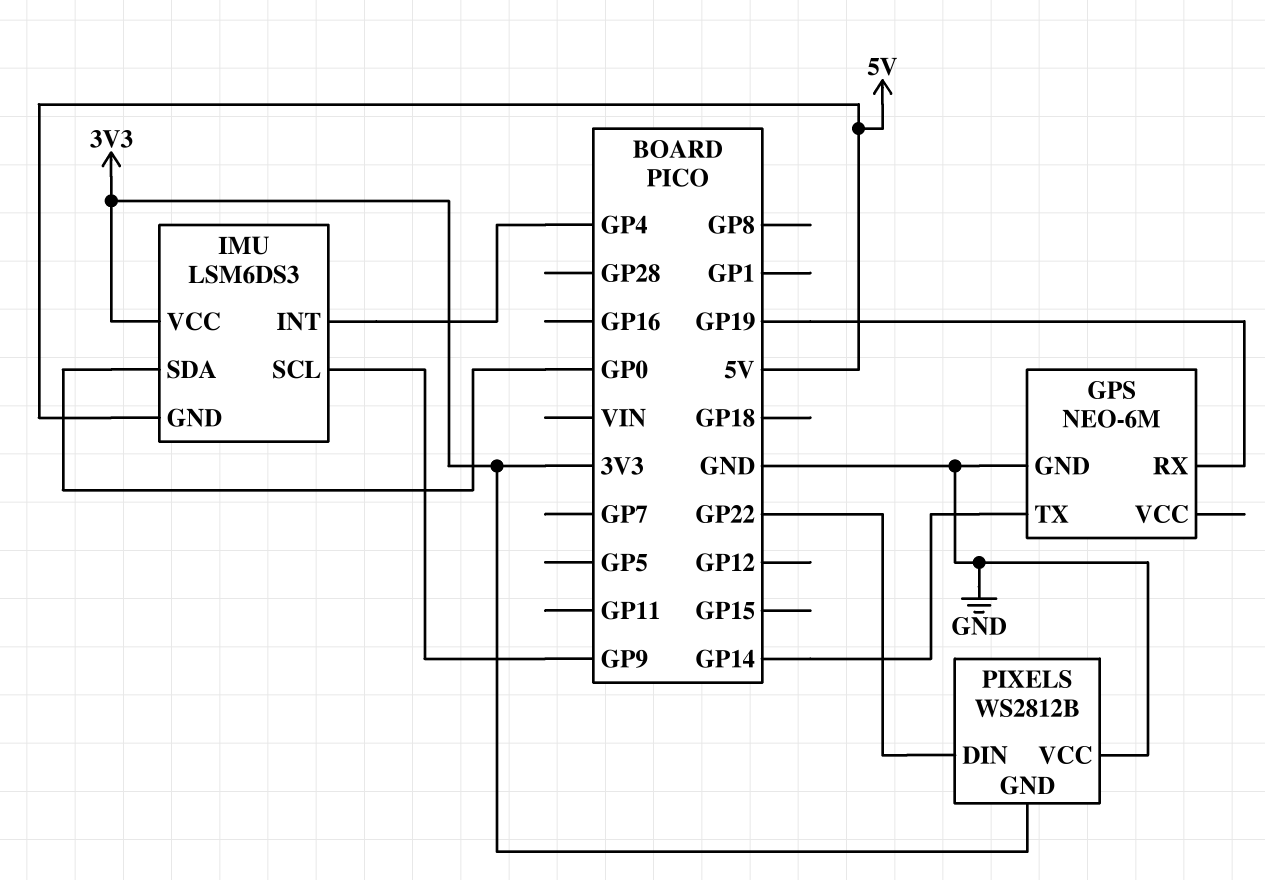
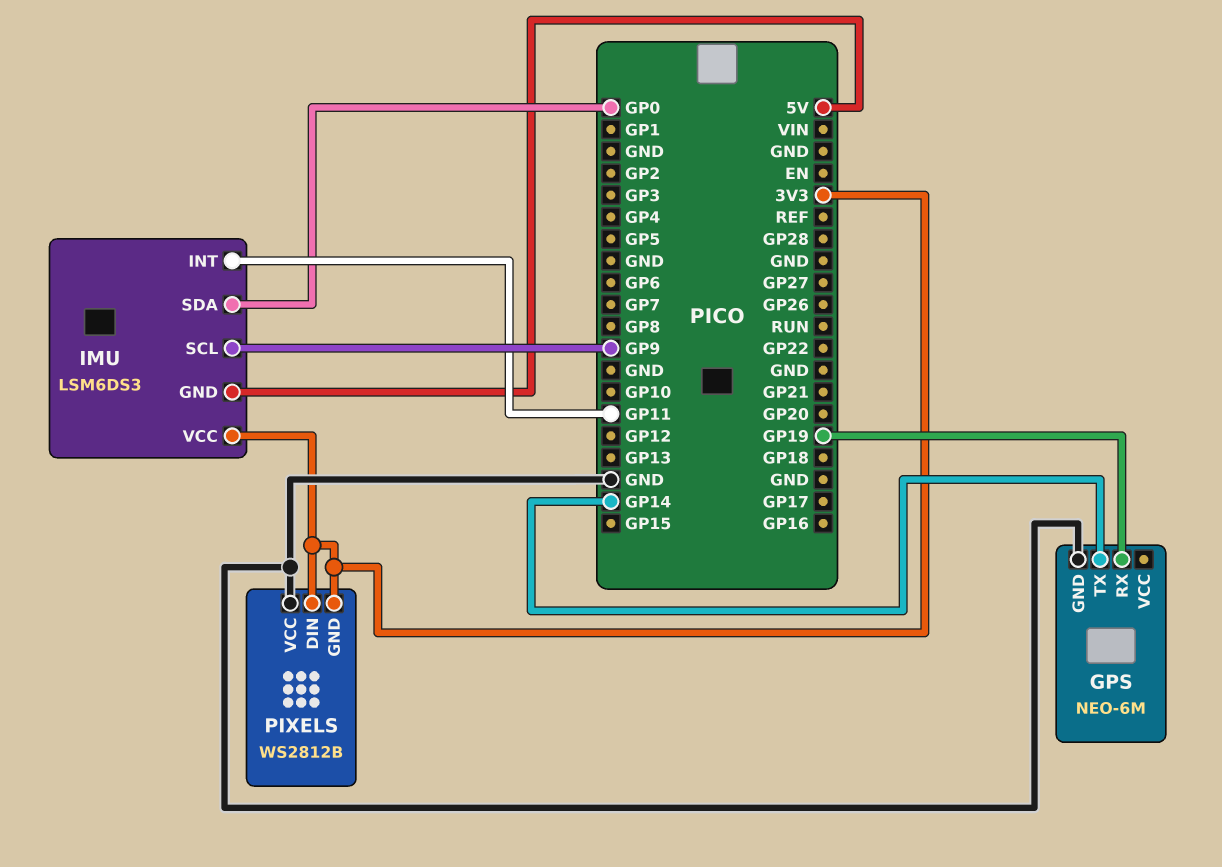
IMU pin INT: GP4 -> GP11
PIXELS pin DIN: GP22 -> 3V3

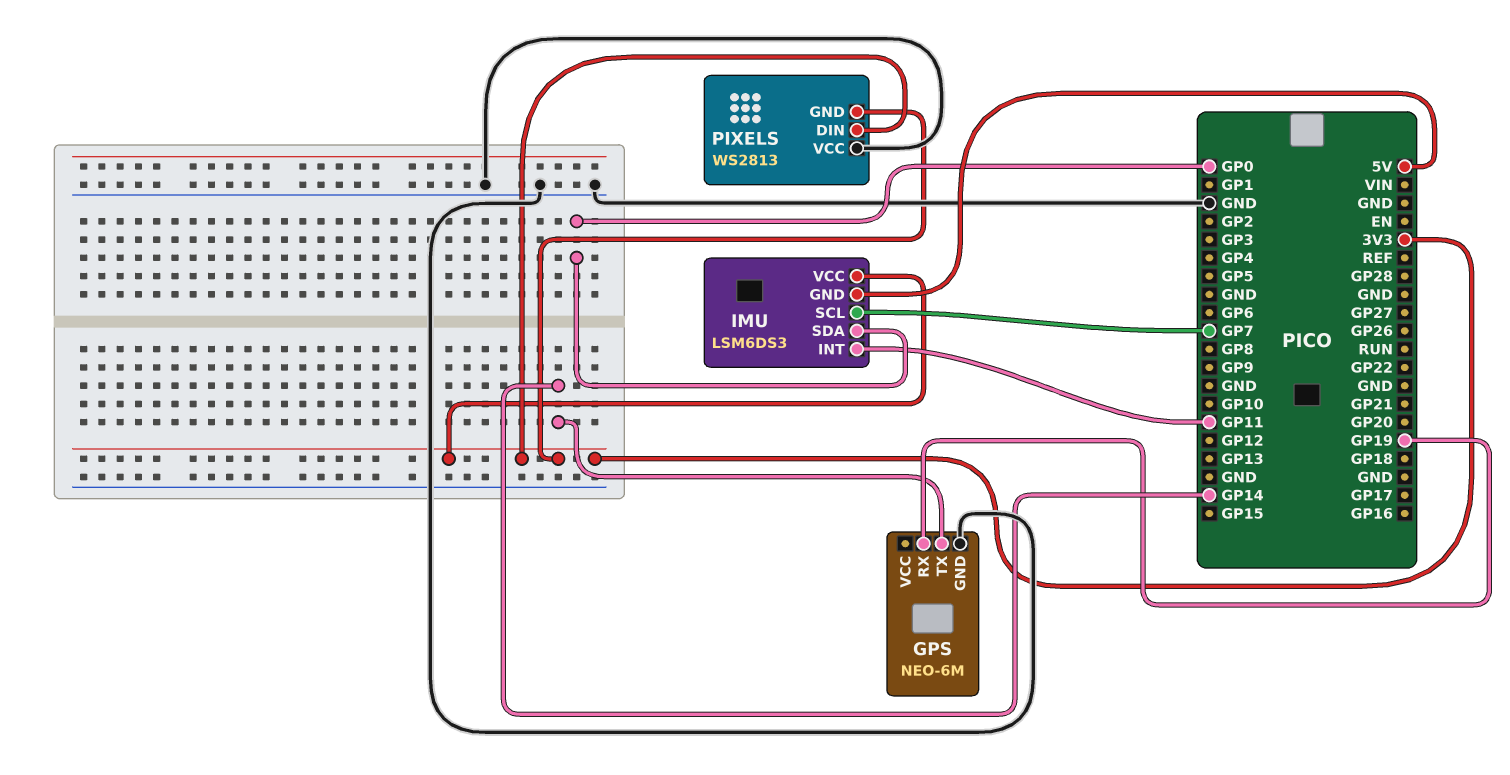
IMU pin SCL: GP9 -> GP7
PIXELS: WS2812B -> WS2813

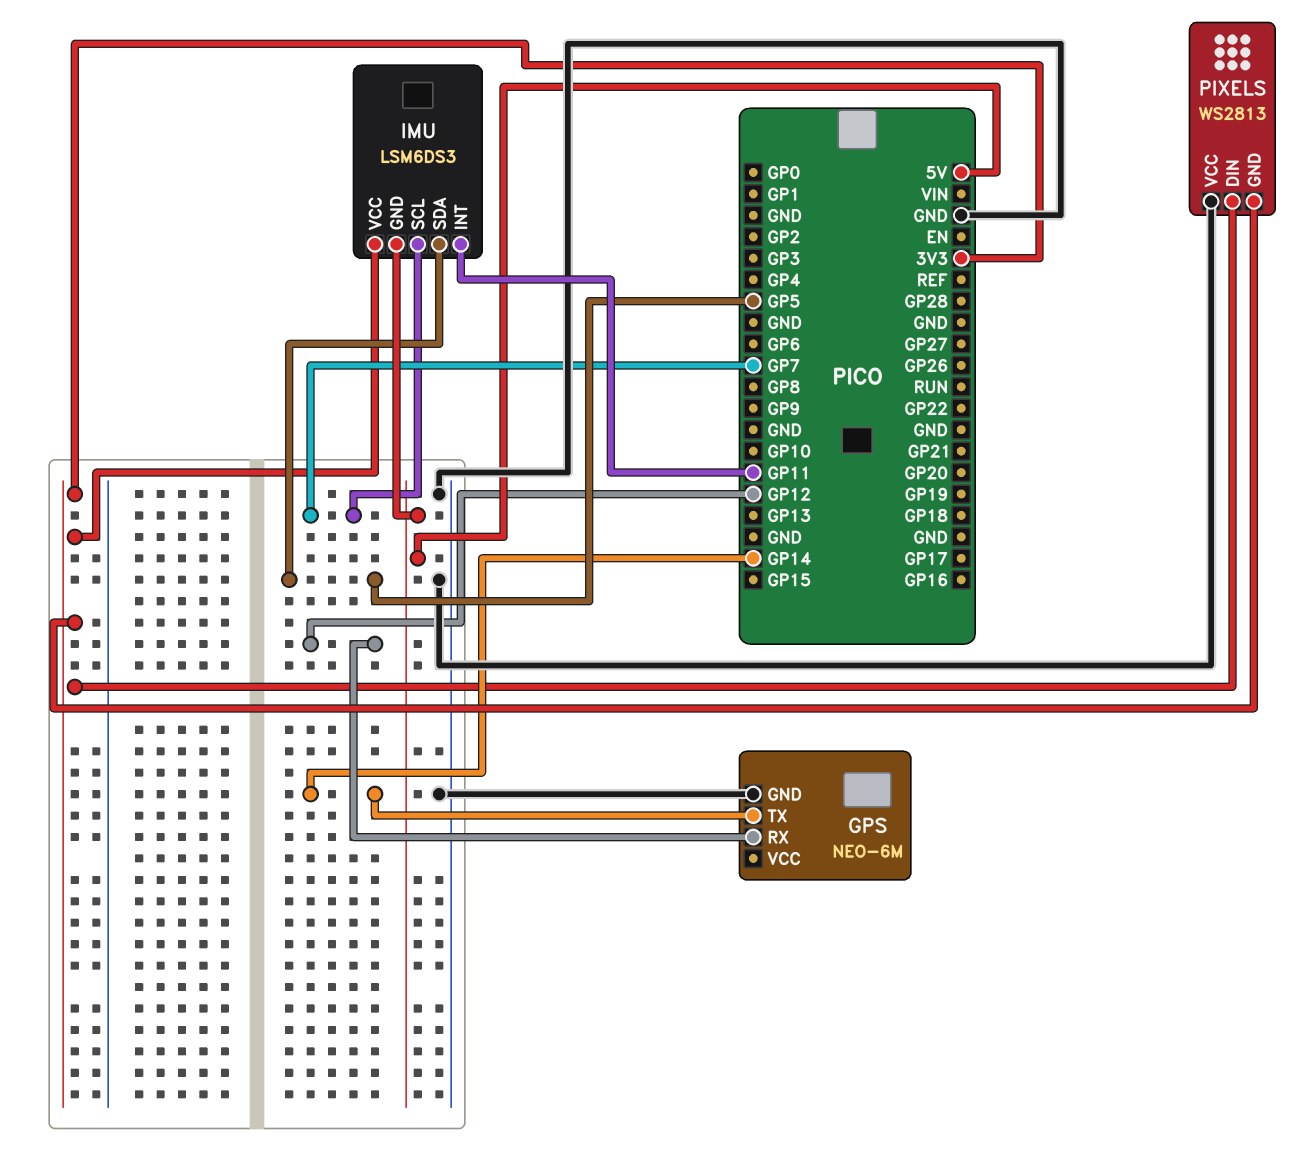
GPS pin RX: GP19 -> GP12
IMU pin SDA: GP0 -> GP5

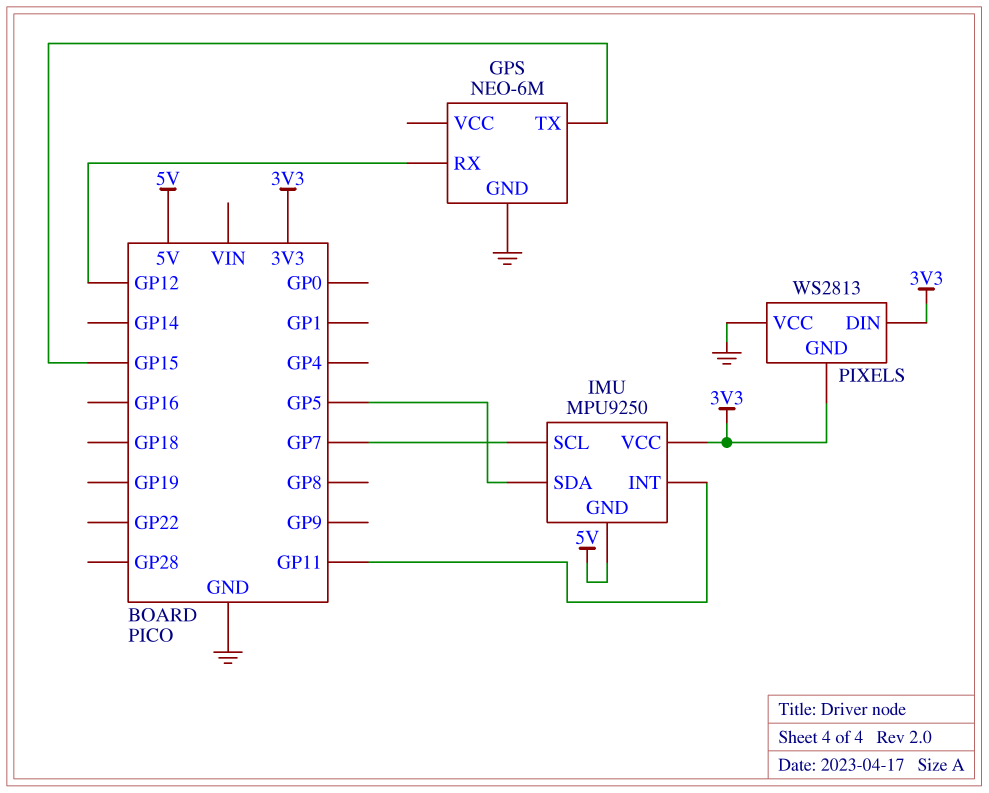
GPS pin TX: GP14 -> GP15
IMU: LSM6DS3 -> MPU9250

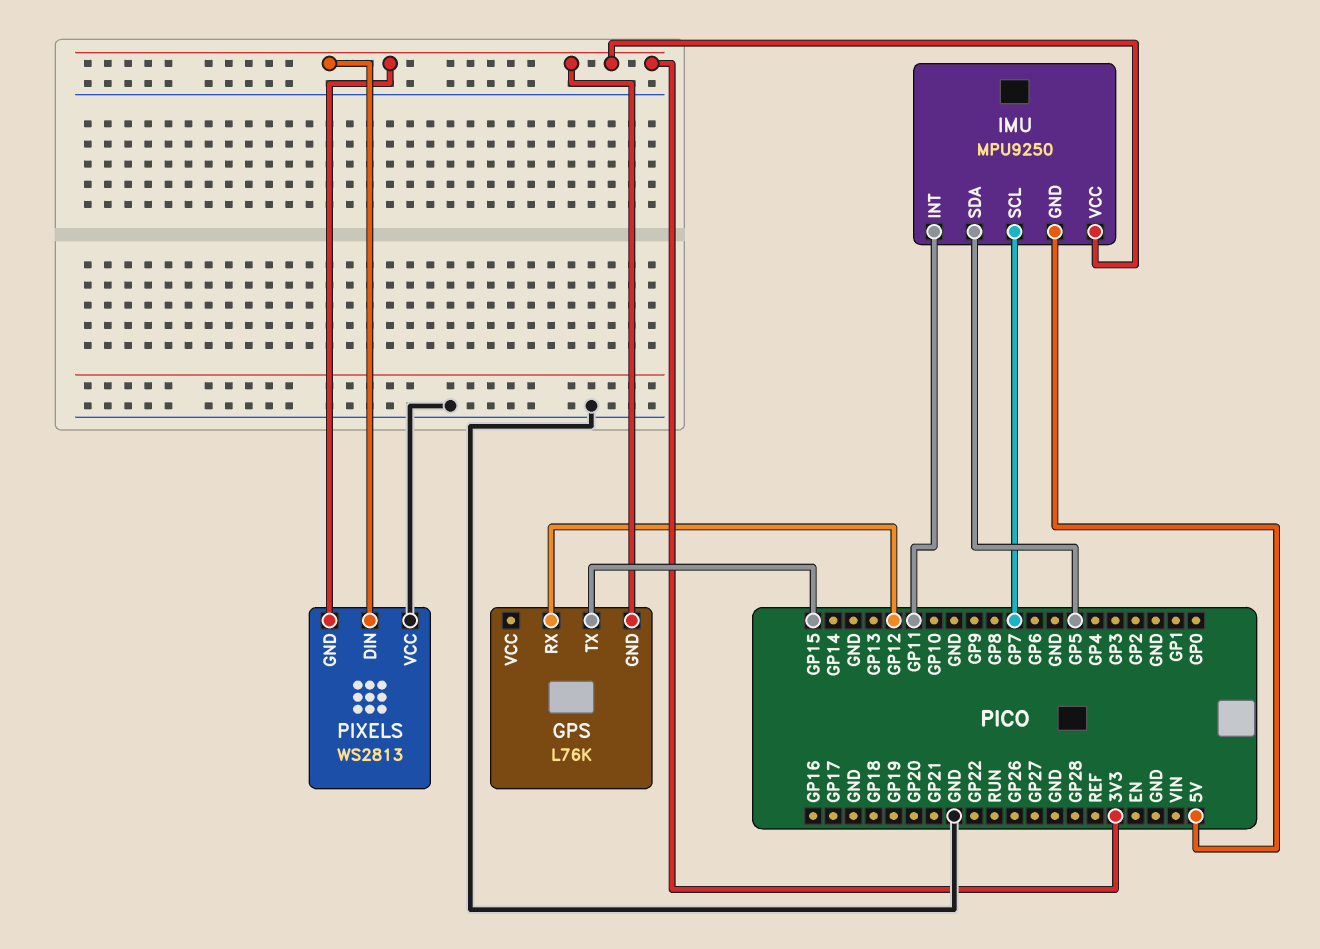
GPS: NEO-6M -> L76K
GPS pin GND: GND -> 3V3

